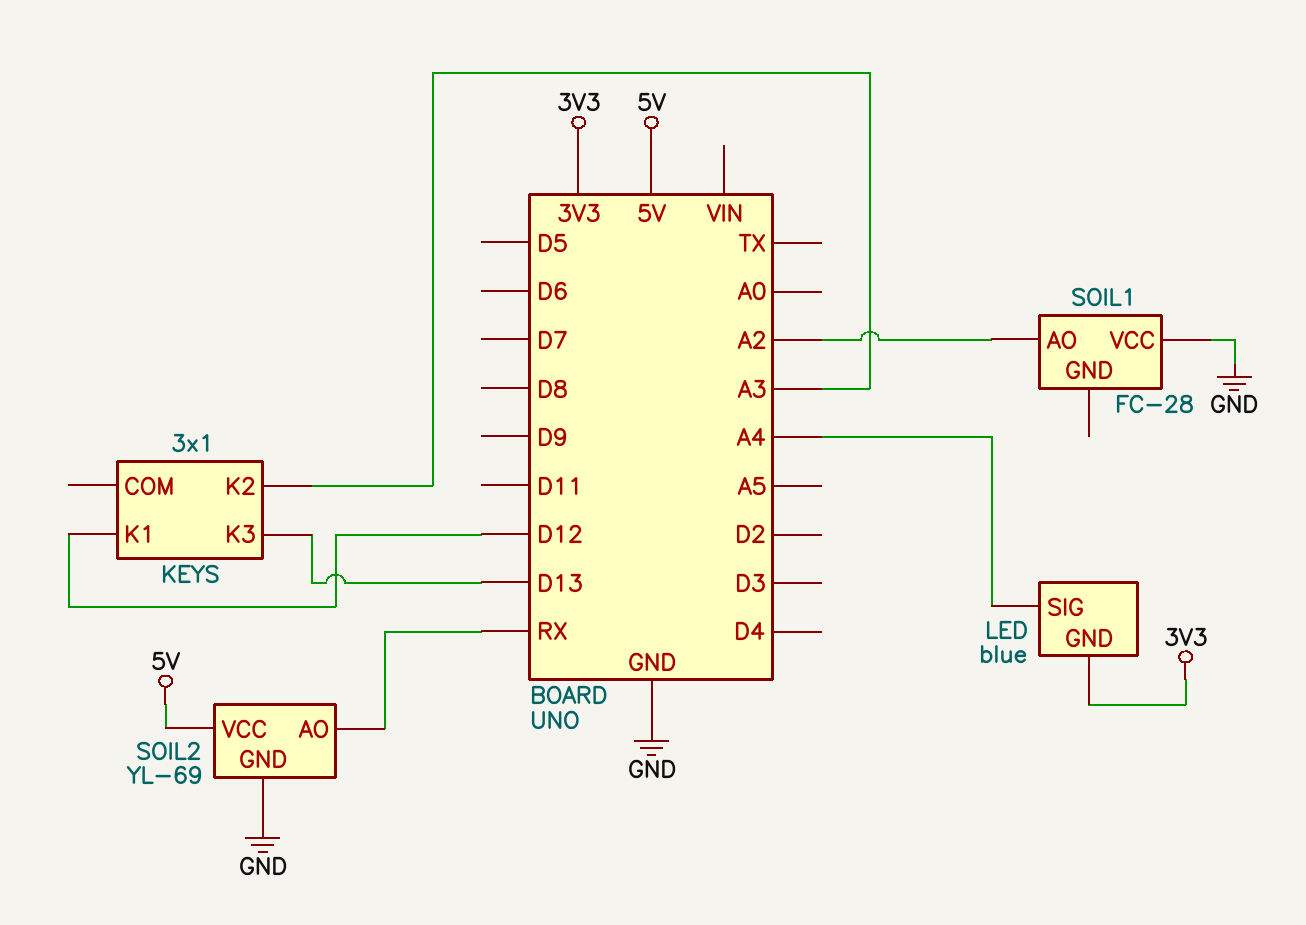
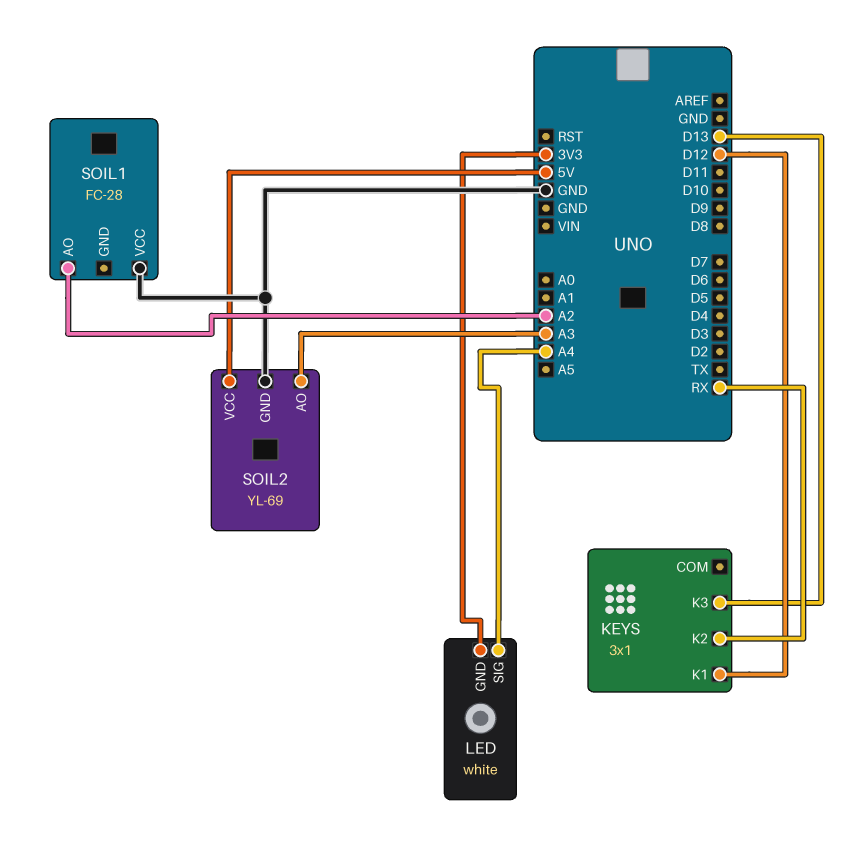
KEYS pin K2: A3 -> RX
LED: blue -> white
SOIL2 pin AO: RX -> A3

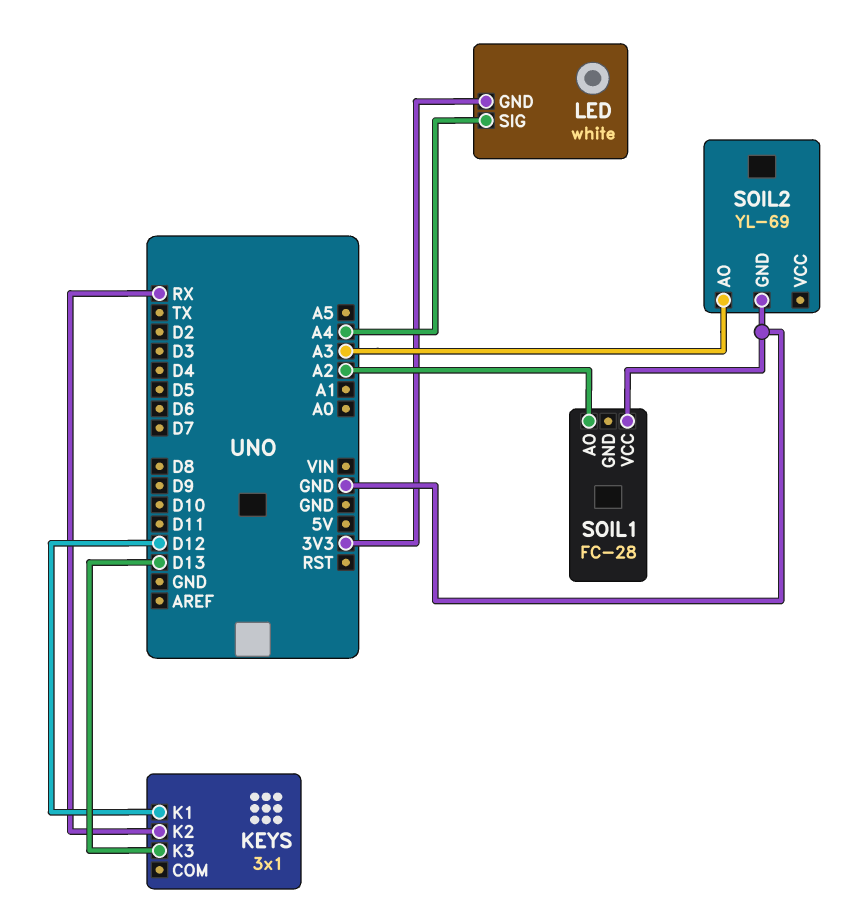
SOIL2 pin VCC: 5V -> none

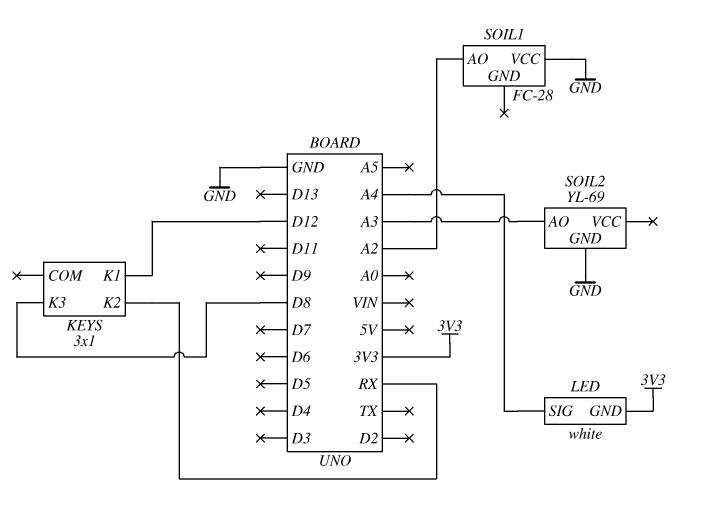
KEYS pin K3: D13 -> D8

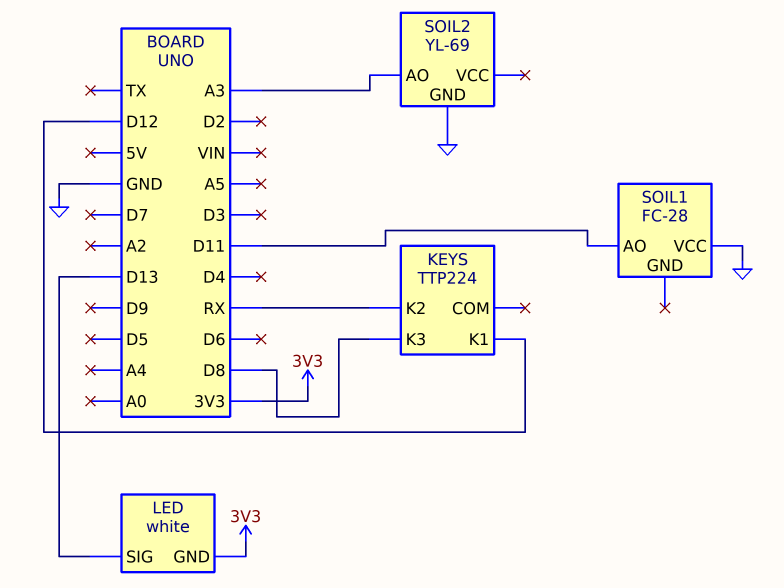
KEYS: 3x1 -> TTP224
LED pin SIG: A4 -> D13
SOIL1 pin AO: A2 -> D11

